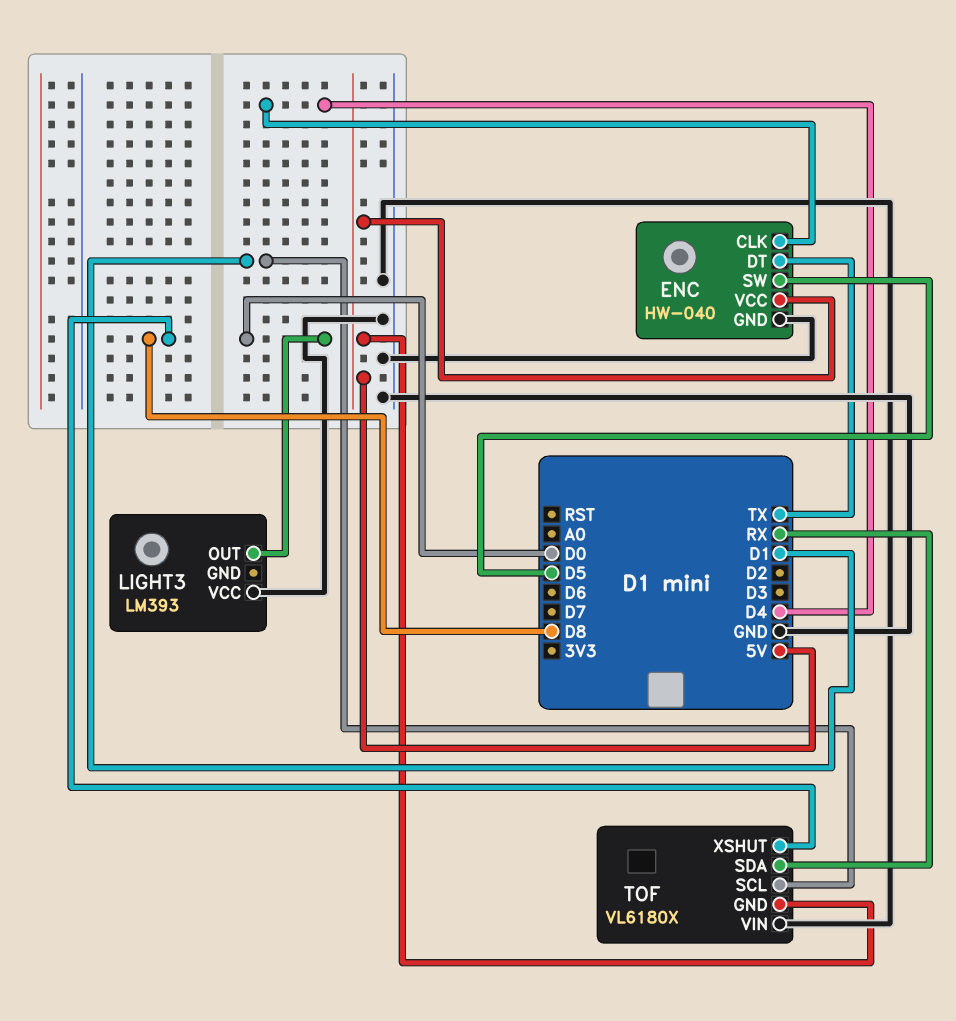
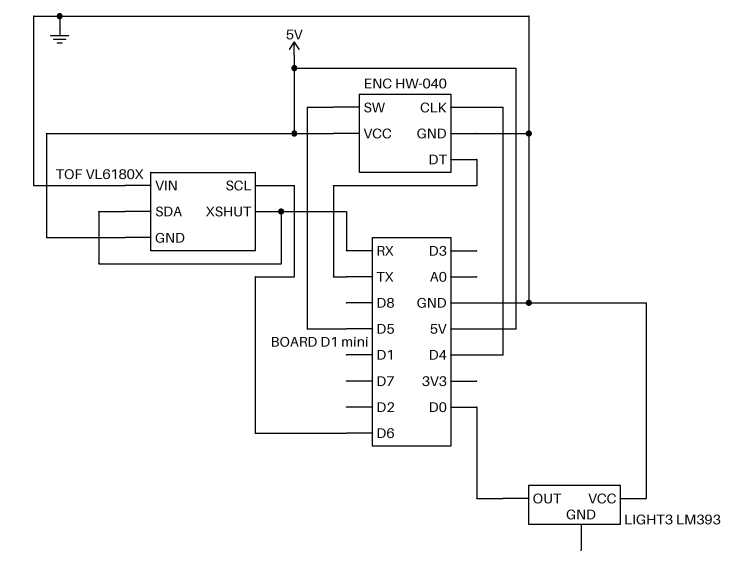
TOF pin SCL: D1 -> D6
TOF pin XSHUT: D8 -> RX

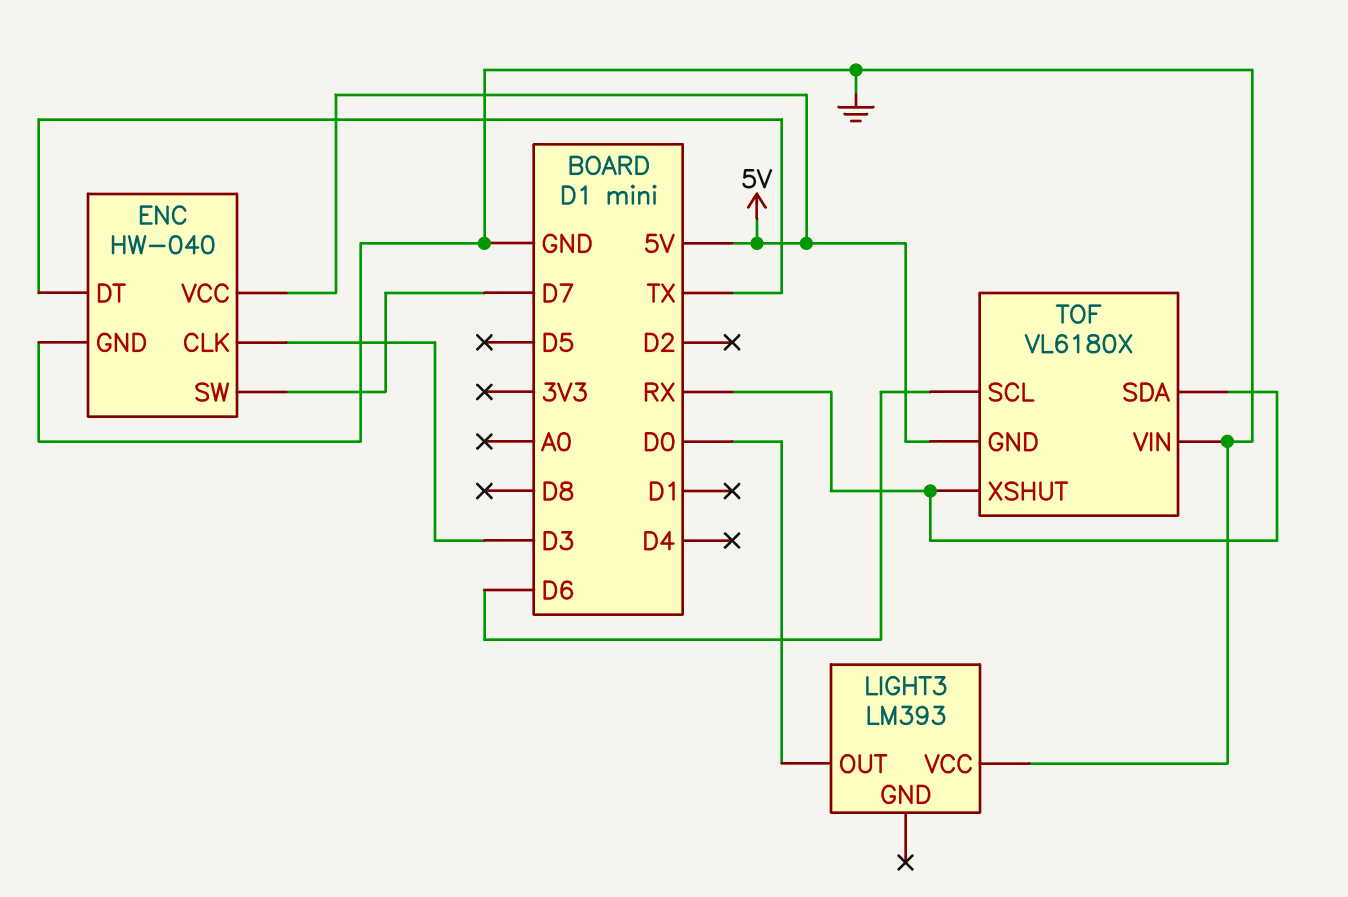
ENC pin CLK: D4 -> D3
ENC pin SW: D5 -> D7

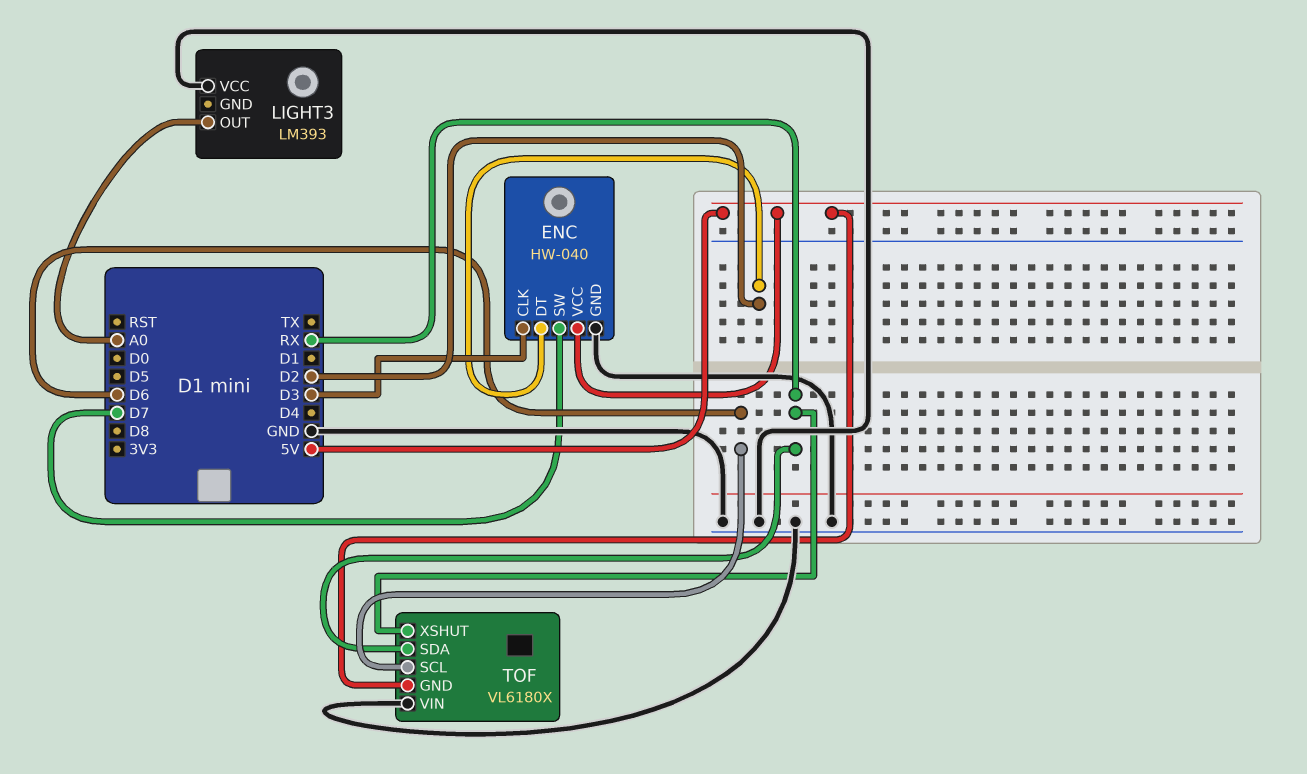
ENC pin DT: TX -> D2
LIGHT3 pin OUT: D0 -> A0

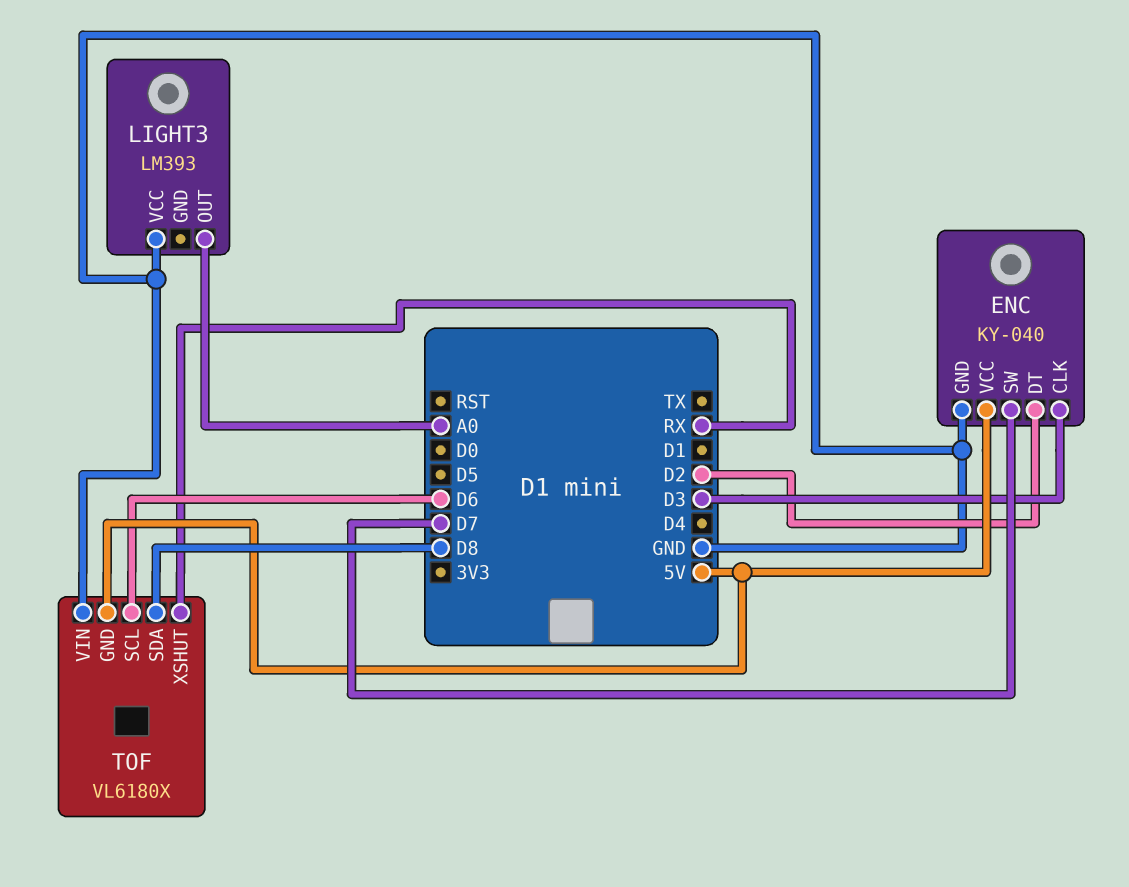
ENC: HW-040 -> KY-040
TOF pin SDA: RX -> D8

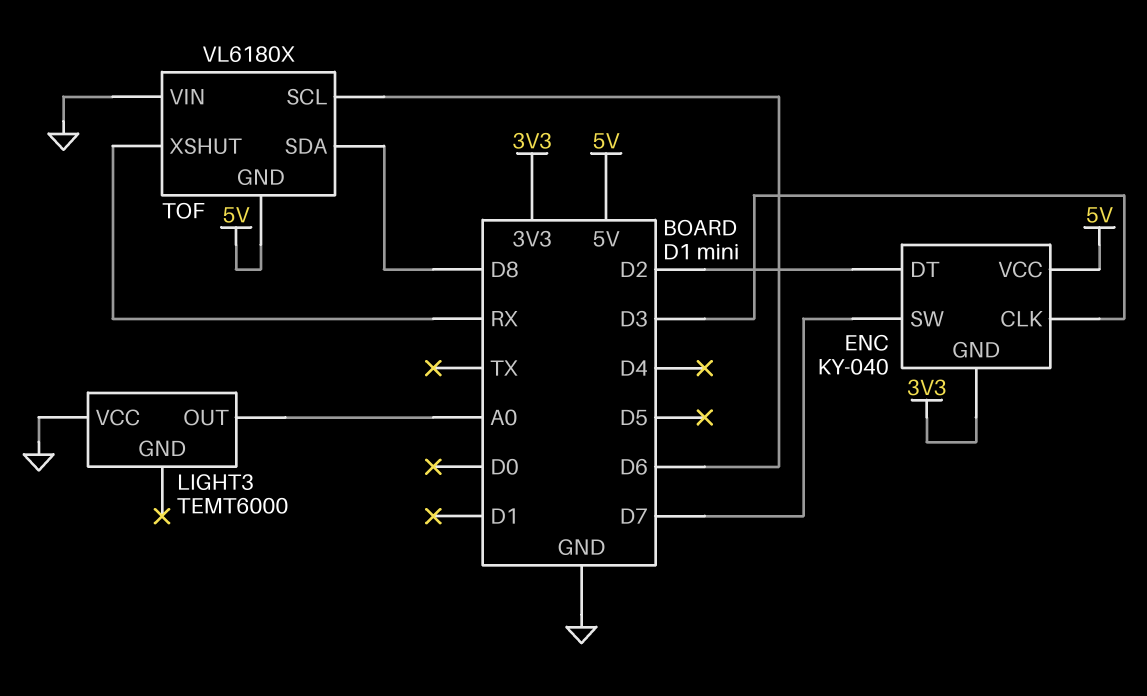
ENC pin GND: GND -> 3V3
LIGHT3: LM393 -> TEMT6000

